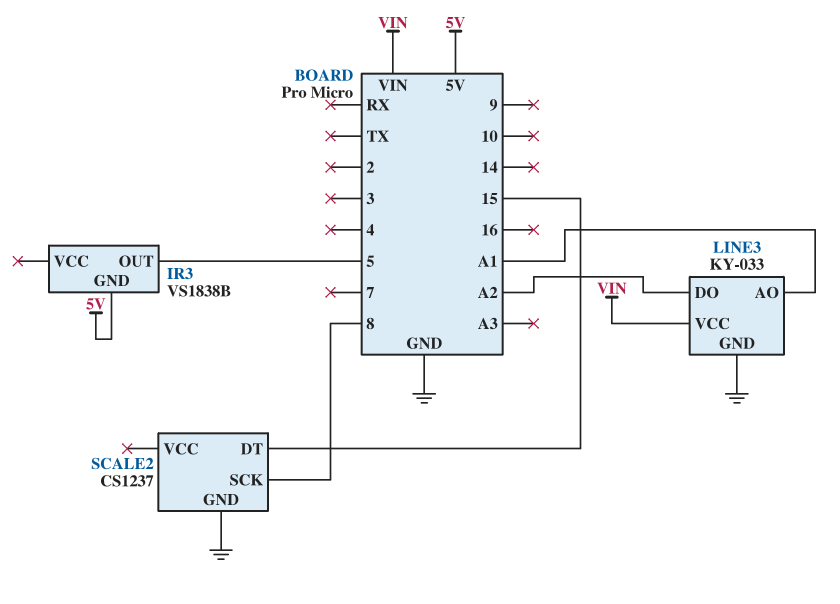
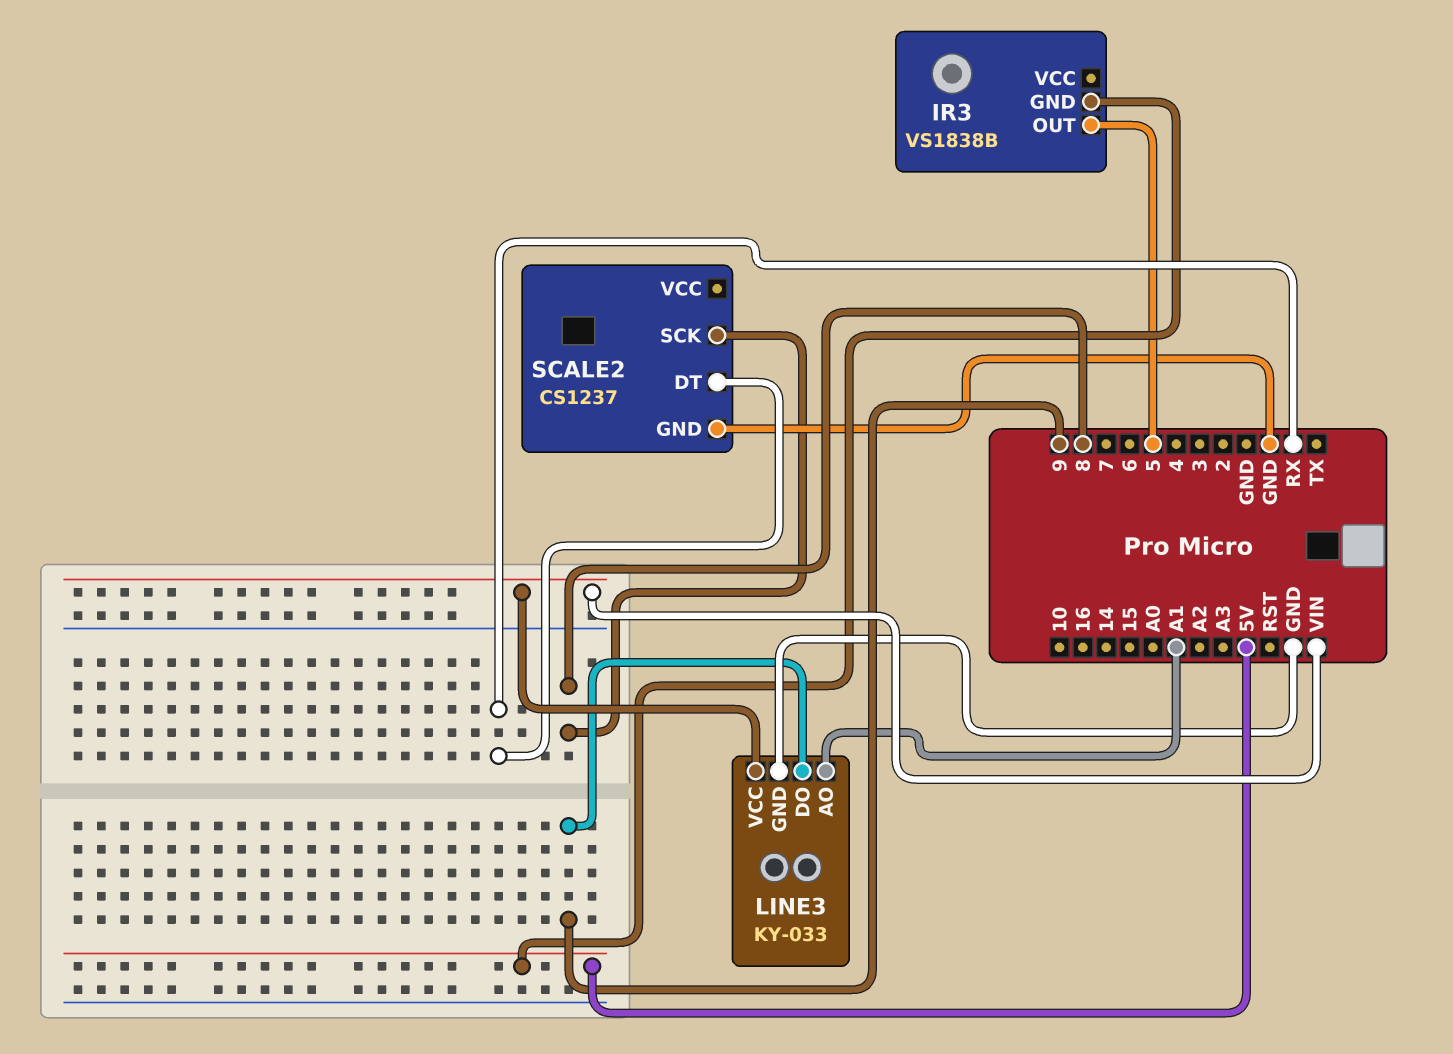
LINE3 pin DO: A2 -> 9
SCALE2 pin DT: 15 -> RX

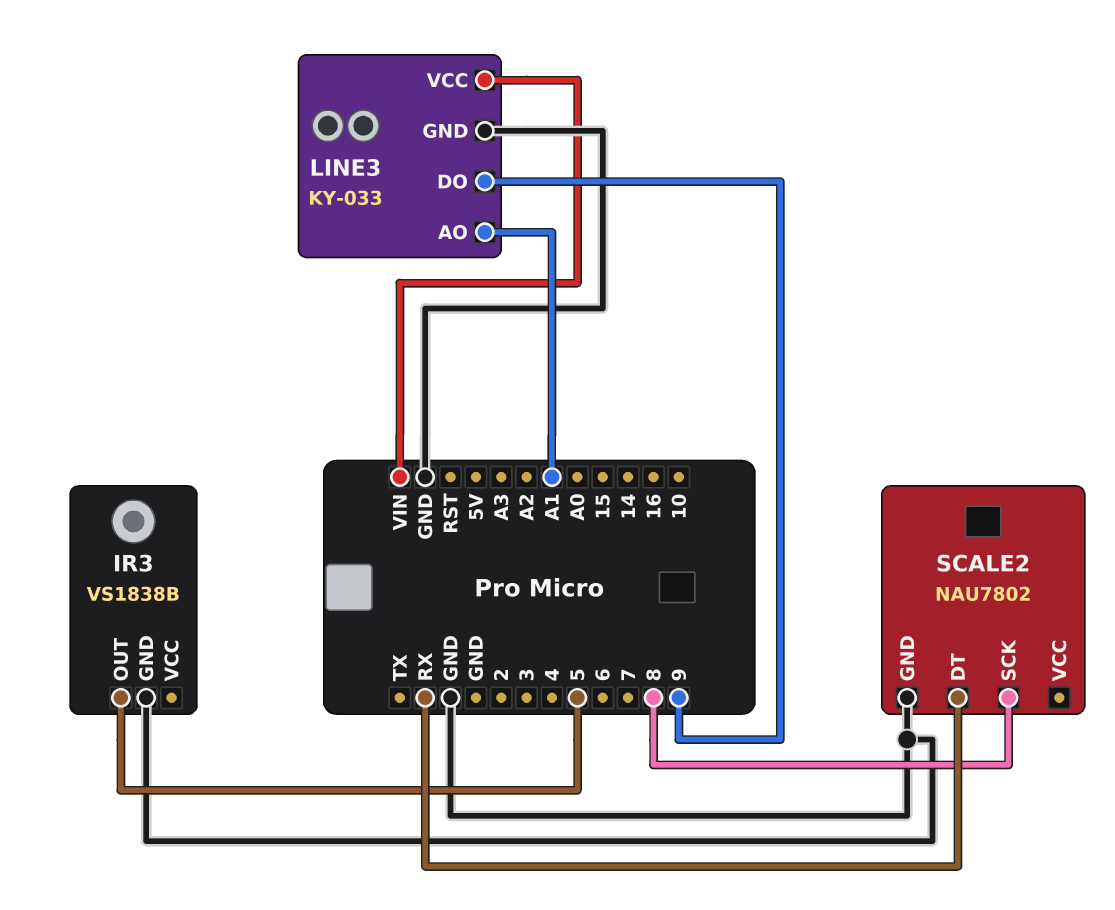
IR3 pin GND: 5V -> GND
SCALE2: CS1237 -> NAU7802

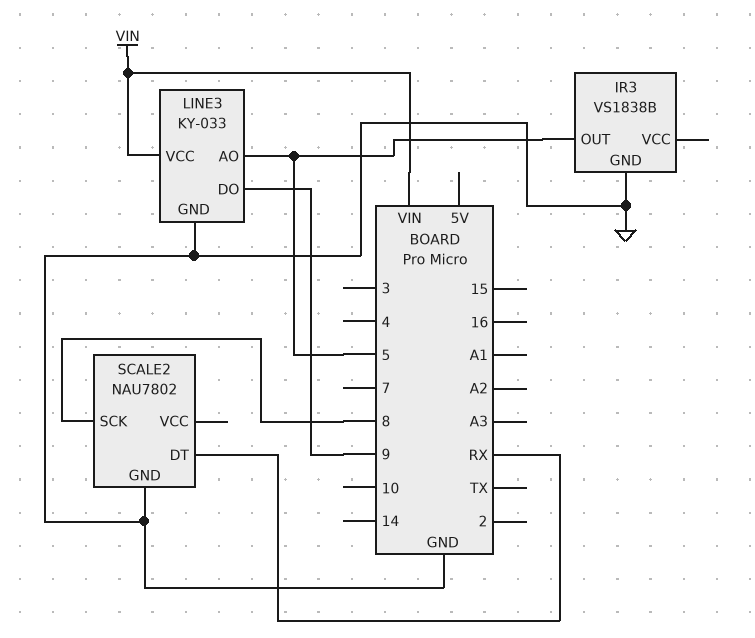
LINE3 pin AO: A1 -> 5

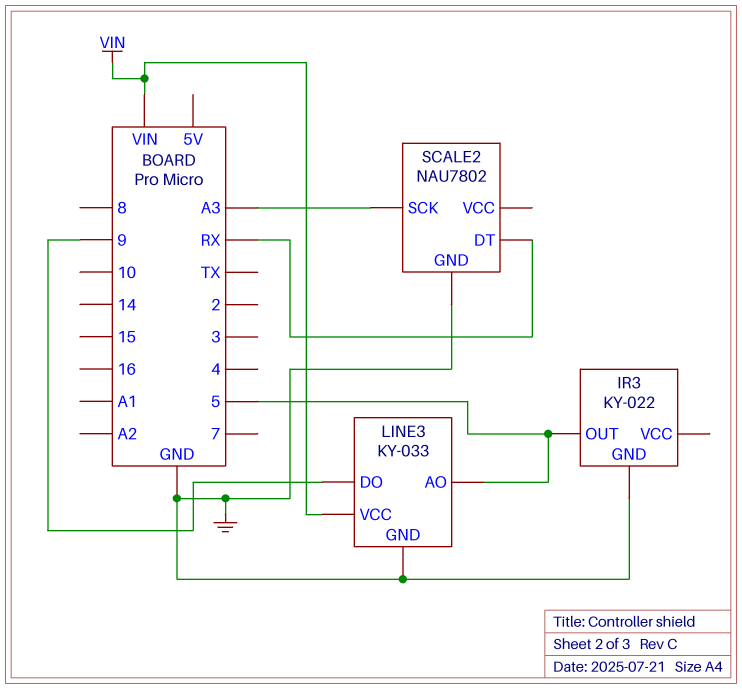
IR3: VS1838B -> KY-022
SCALE2 pin SCK: 8 -> A3

